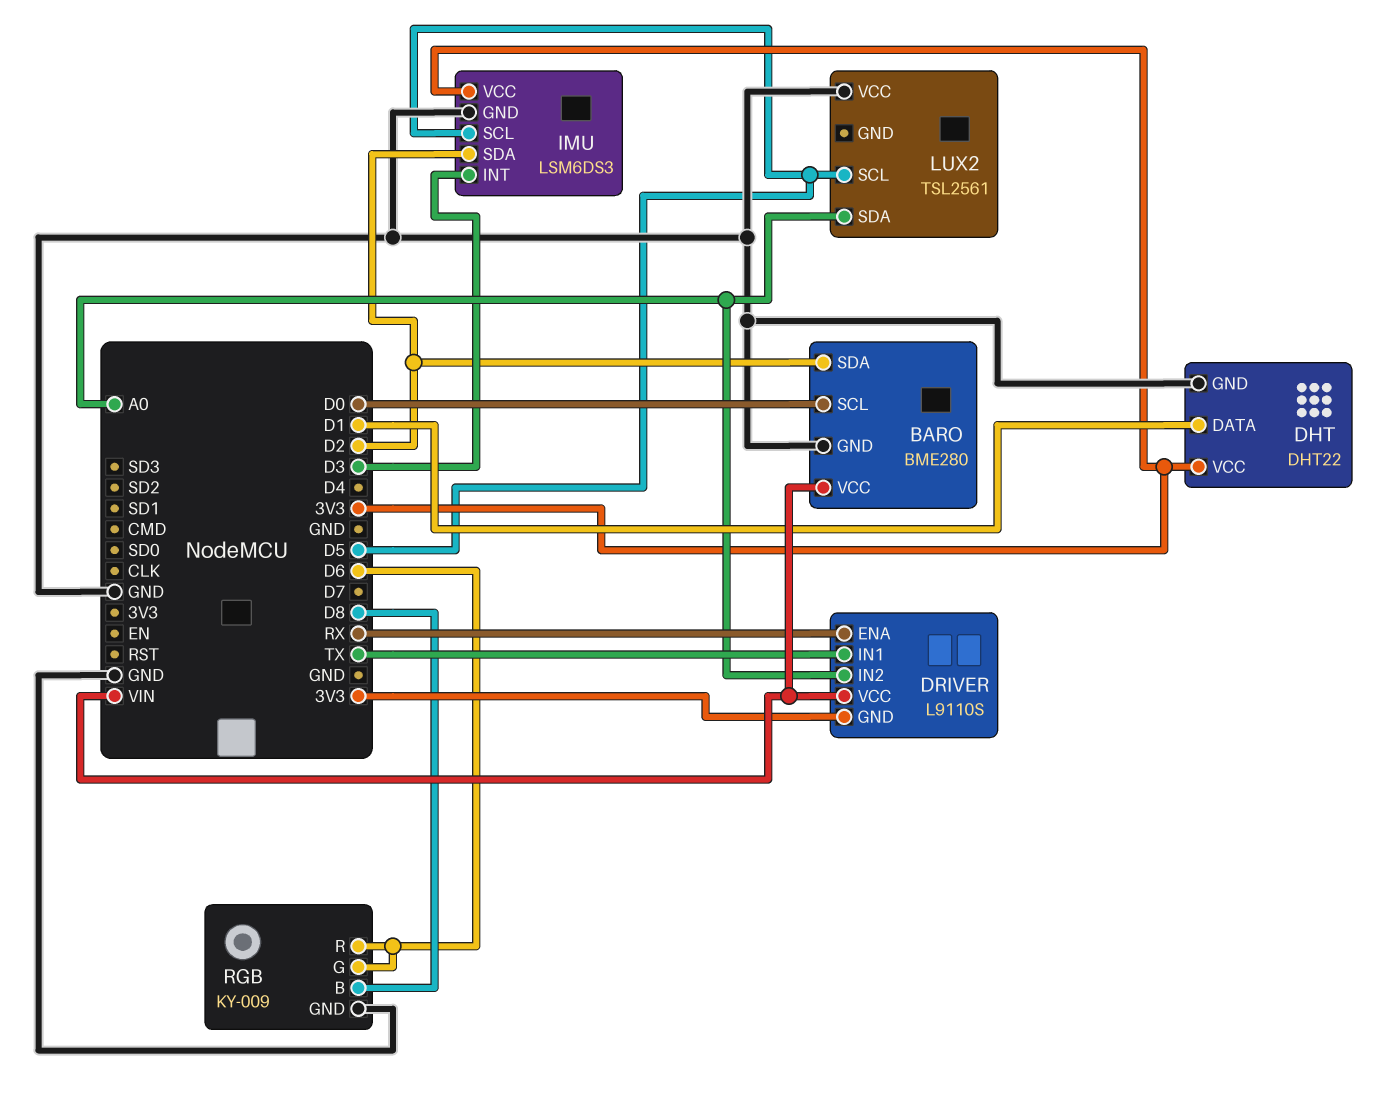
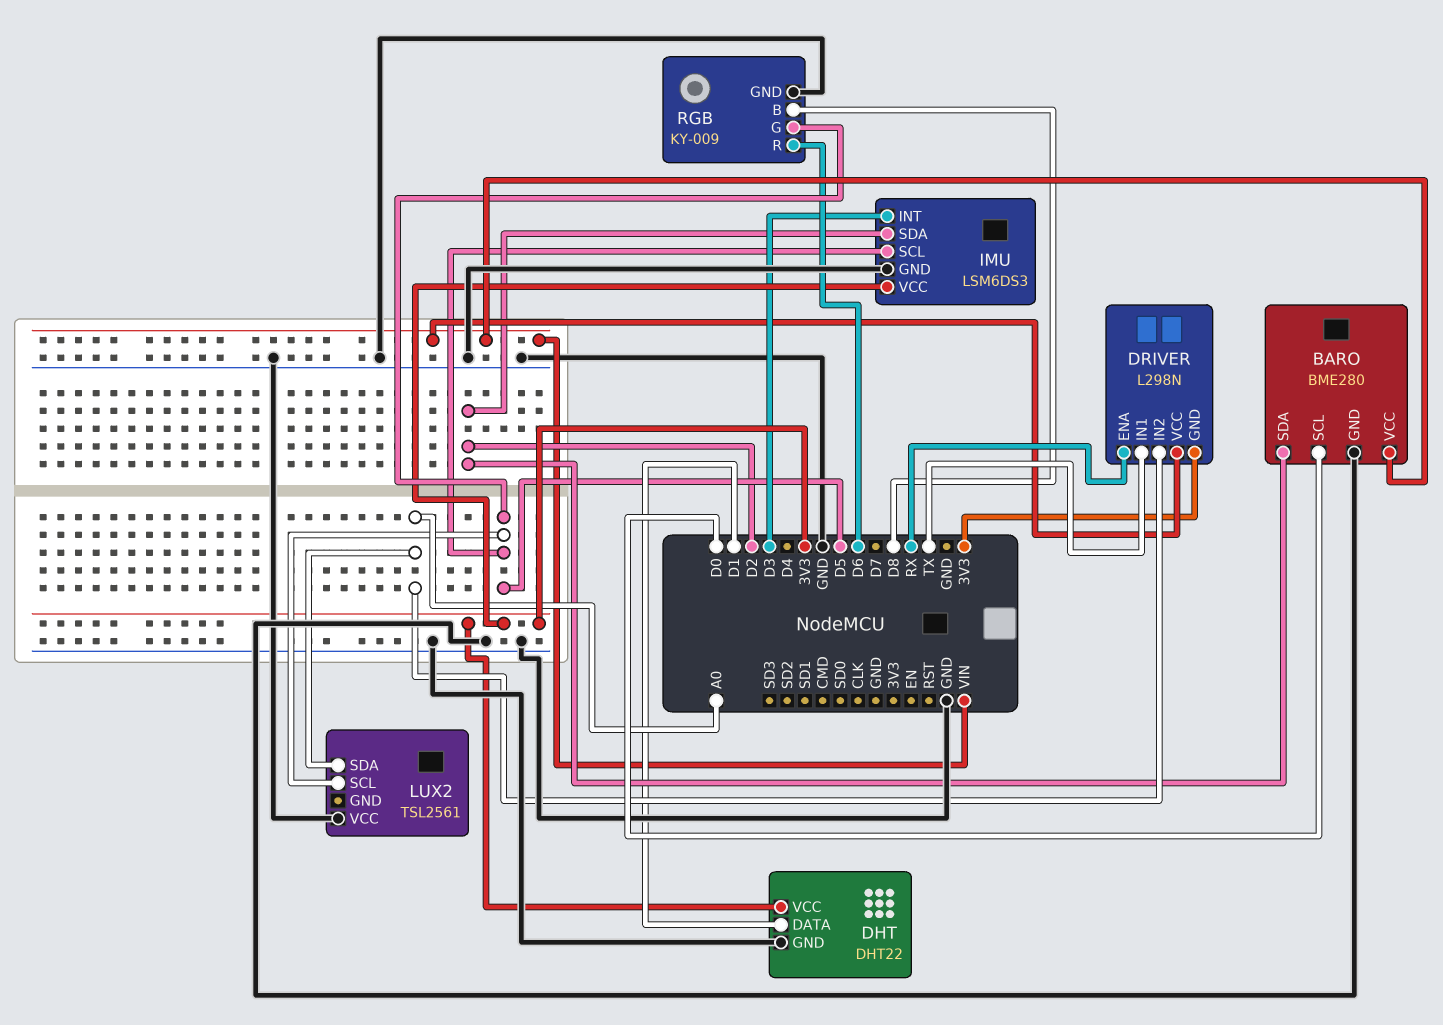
DRIVER: L9110S -> L298N
RGB pin G: D6 -> D5

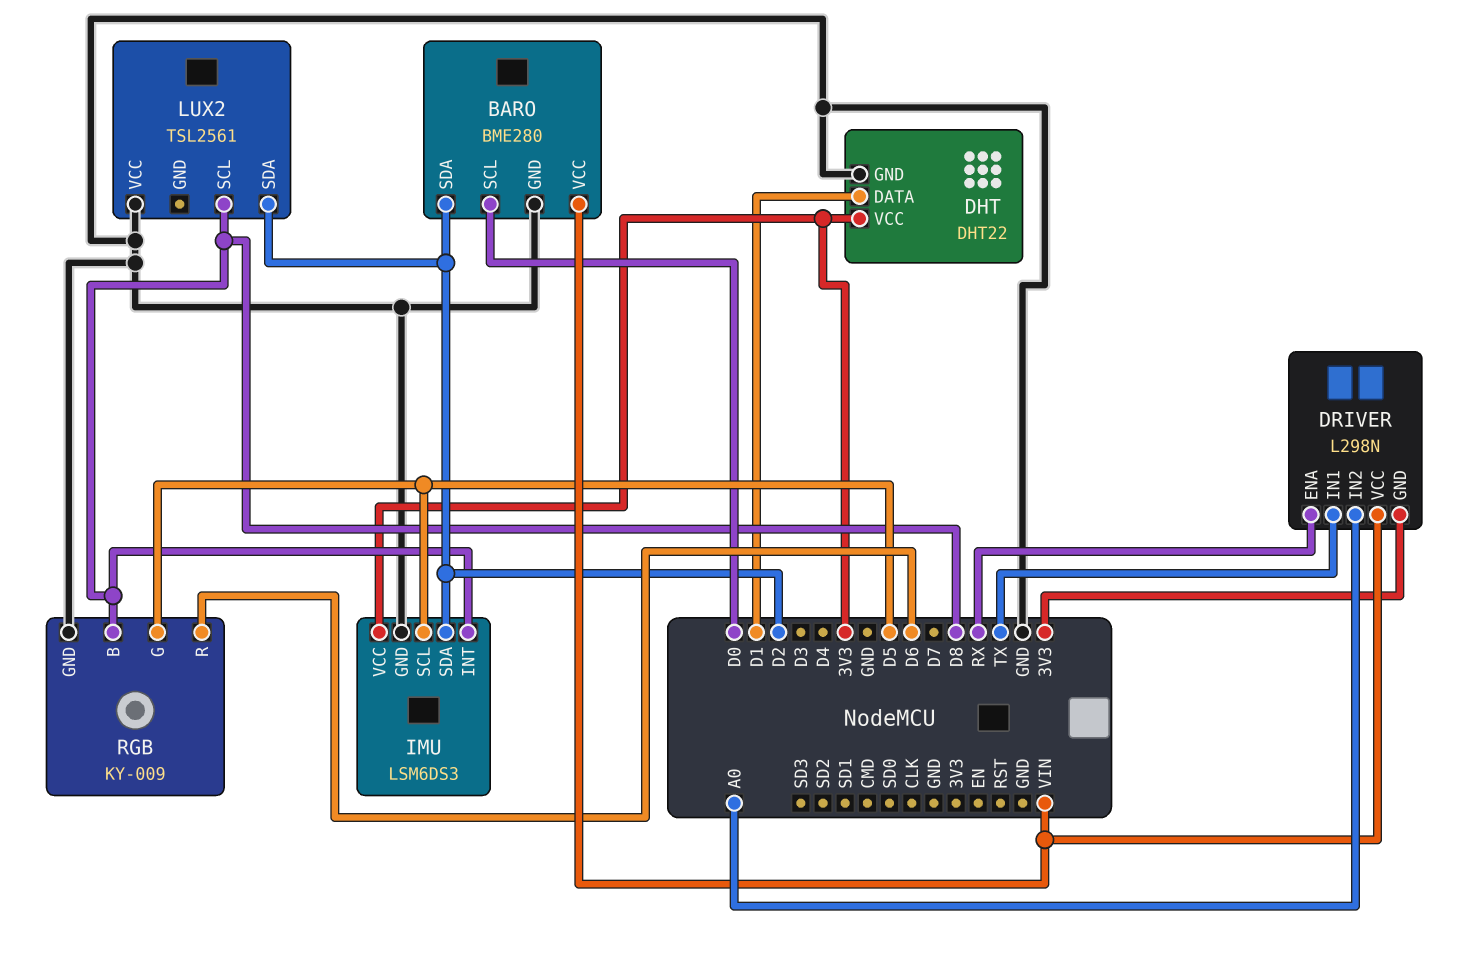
IMU pin INT: D3 -> D8
LUX2 pin SCL: D5 -> D8
LUX2 pin SDA: A0 -> D2

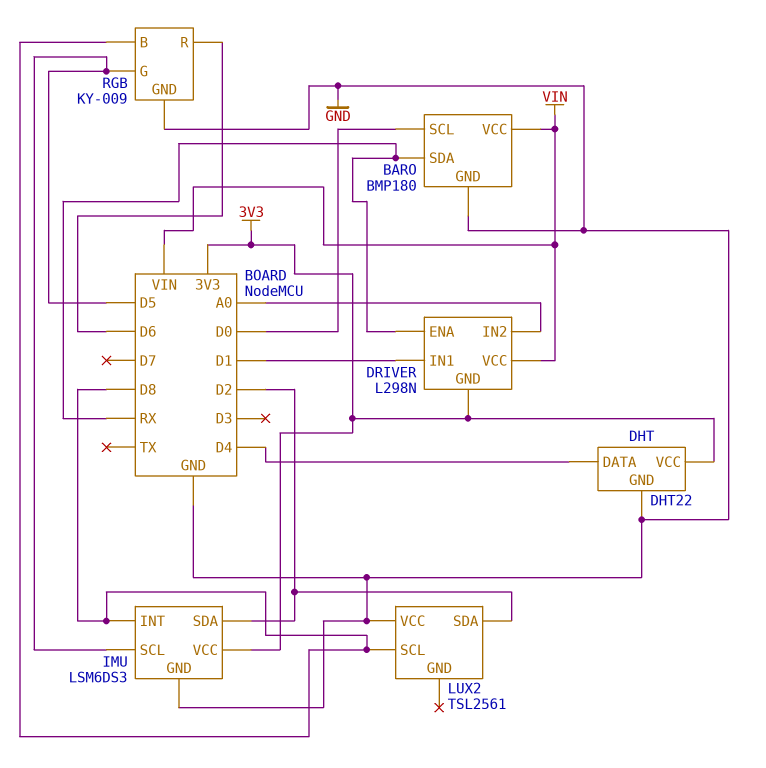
BARO: BME280 -> BMP180
BARO pin SDA: D2 -> RX
DHT pin DATA: D1 -> D4
DRIVER pin IN1: TX -> D1

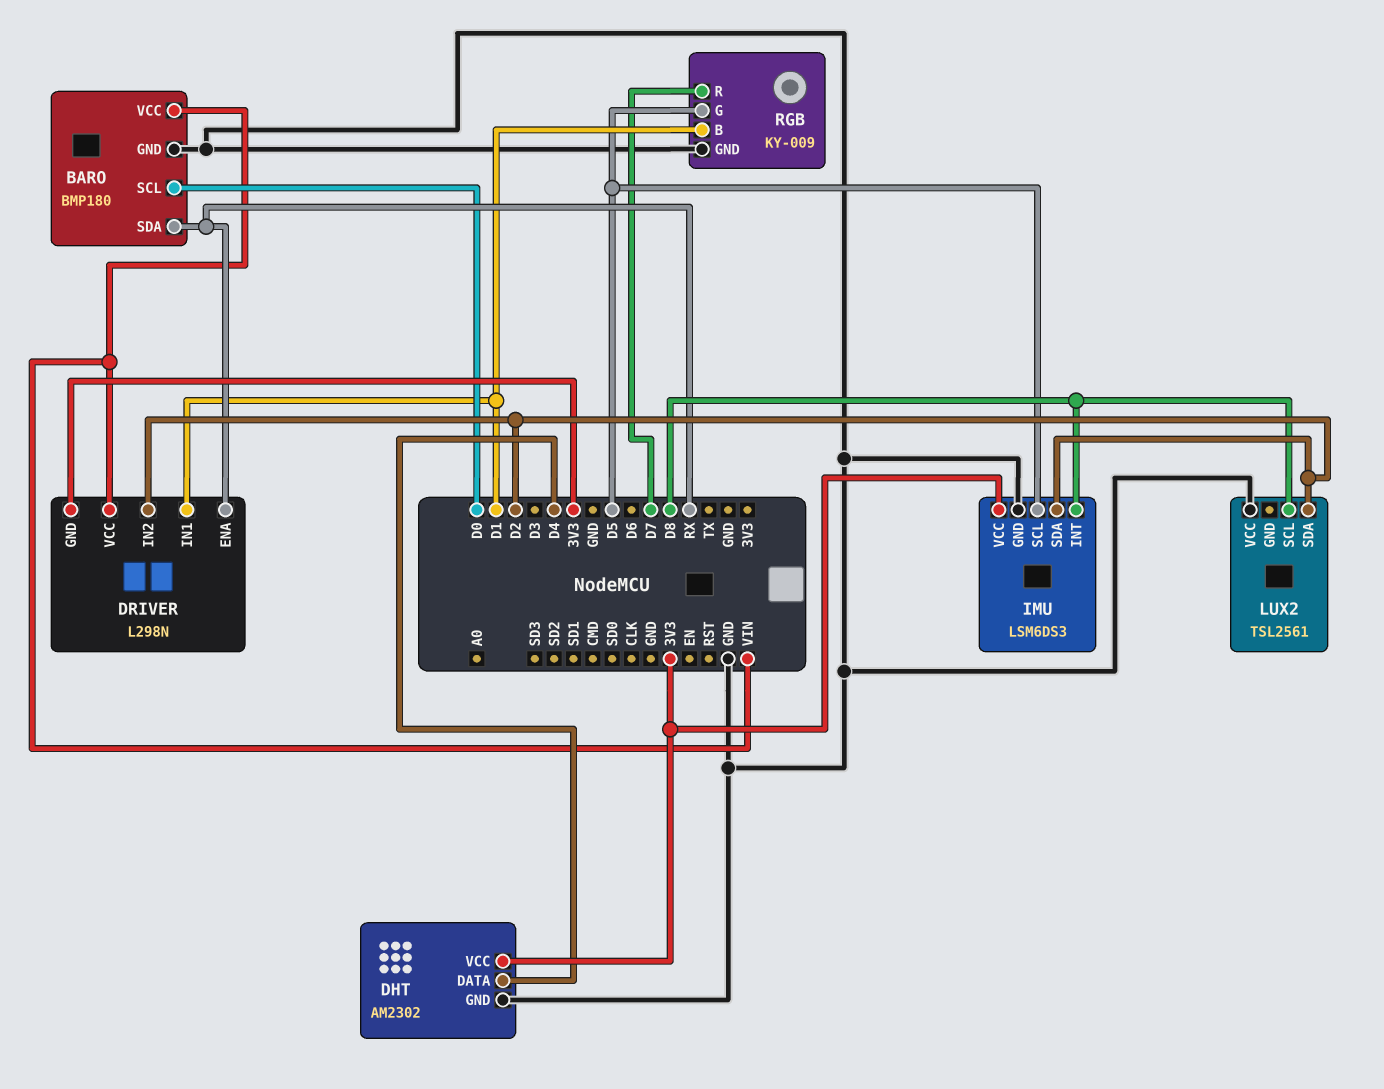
DHT: DHT22 -> AM2302
DRIVER pin IN2: A0 -> D2
RGB pin B: D8 -> D1
RGB pin R: D6 -> D7

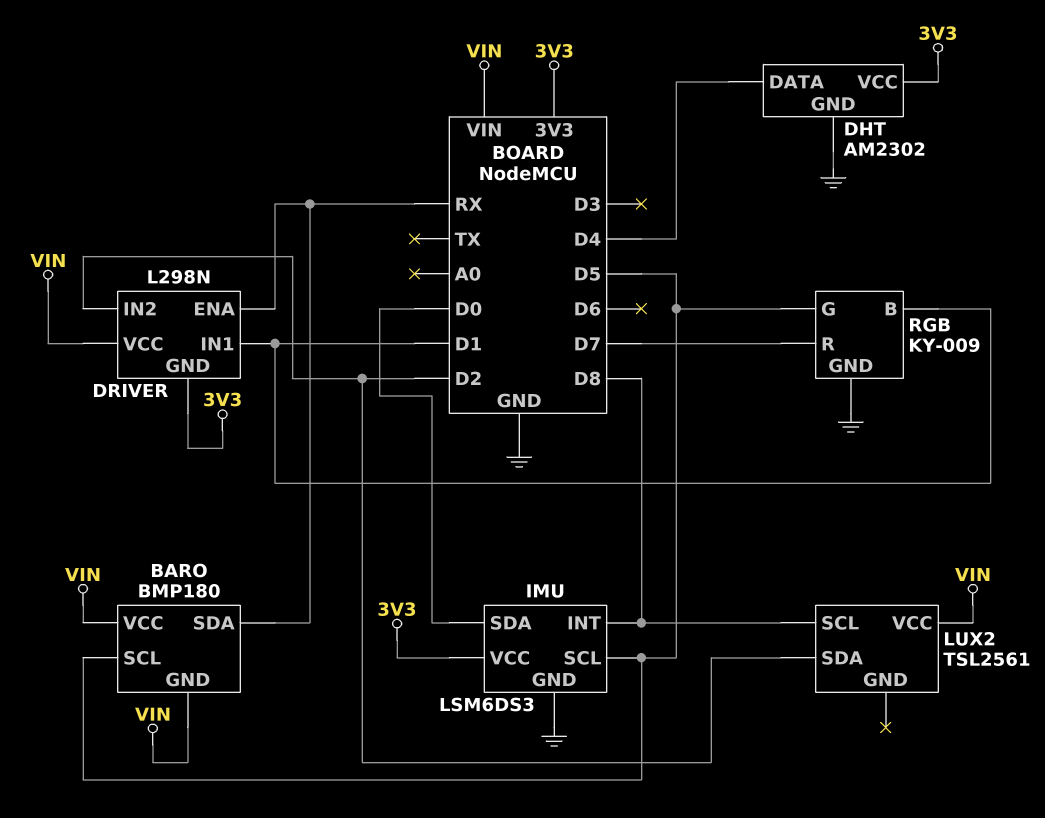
BARO pin GND: GND -> VIN
BARO pin SCL: D0 -> D5
IMU pin SDA: D2 -> D0
LUX2 pin VCC: GND -> VIN

